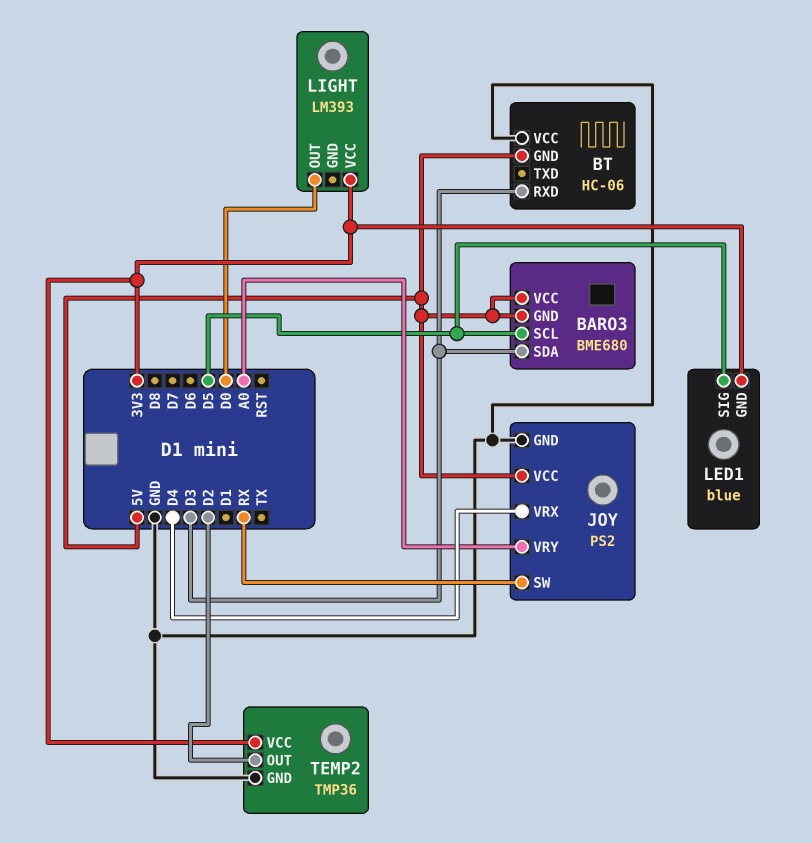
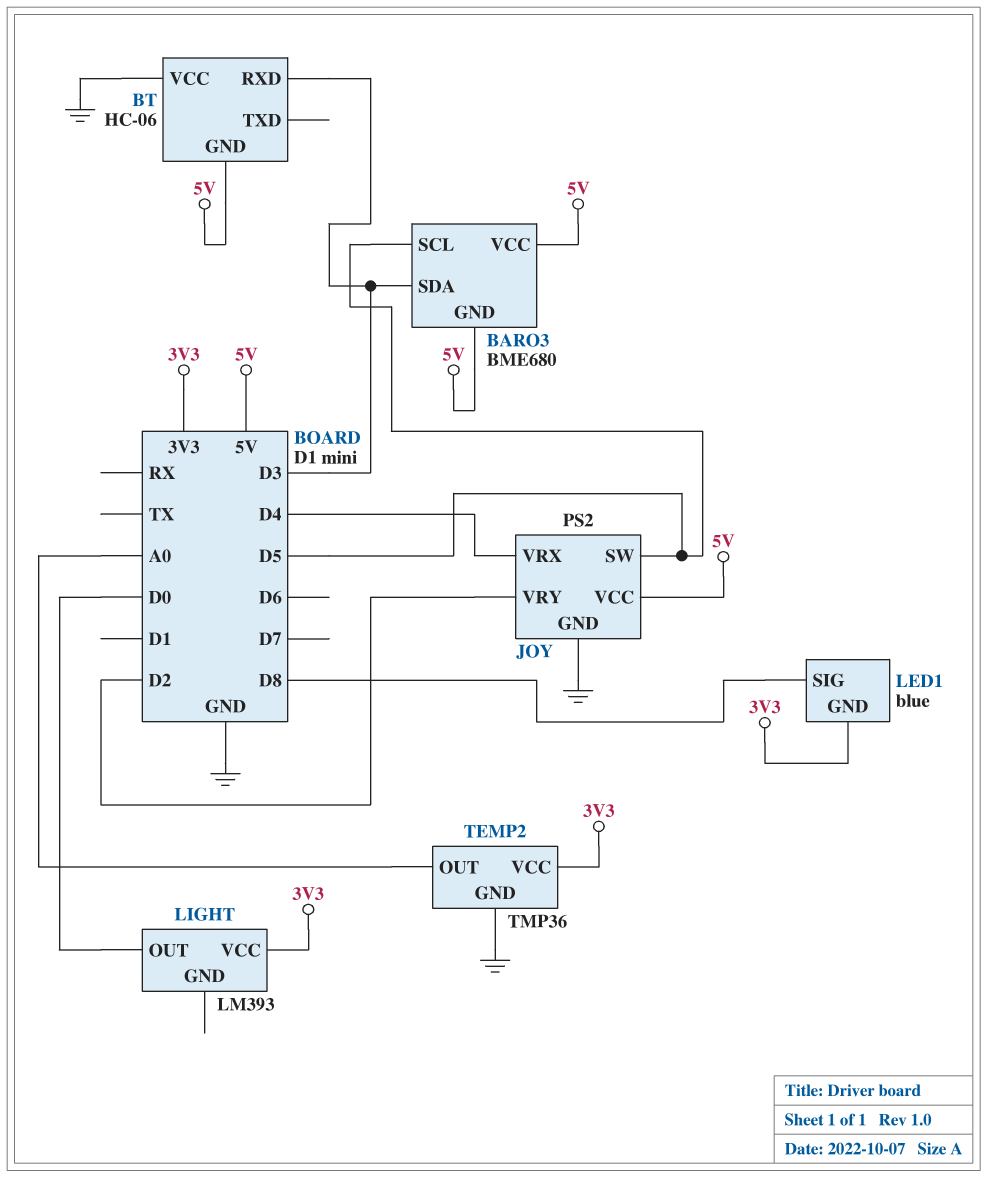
JOY pin SW: RX -> D5
JOY pin VRY: A0 -> D2
LED1 pin SIG: D5 -> D8
TEMP2 pin OUT: D2 -> A0

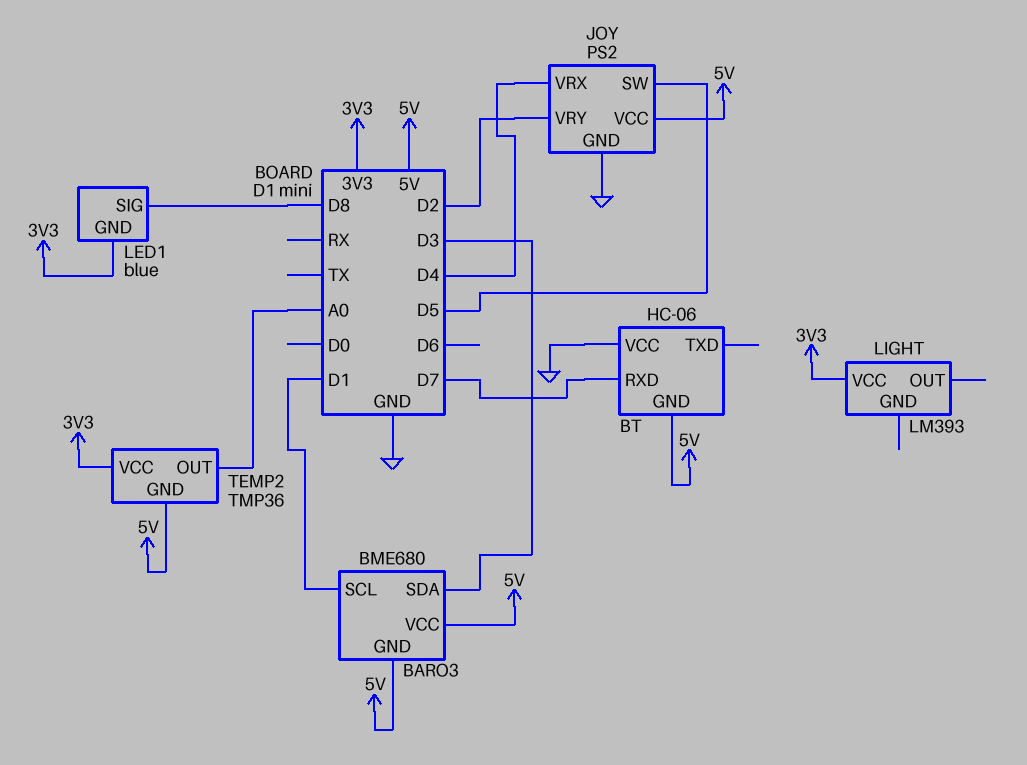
BARO3 pin SCL: D5 -> D1
BT pin RXD: D3 -> D7
LIGHT pin OUT: D0 -> none
TEMP2 pin GND: GND -> 5V

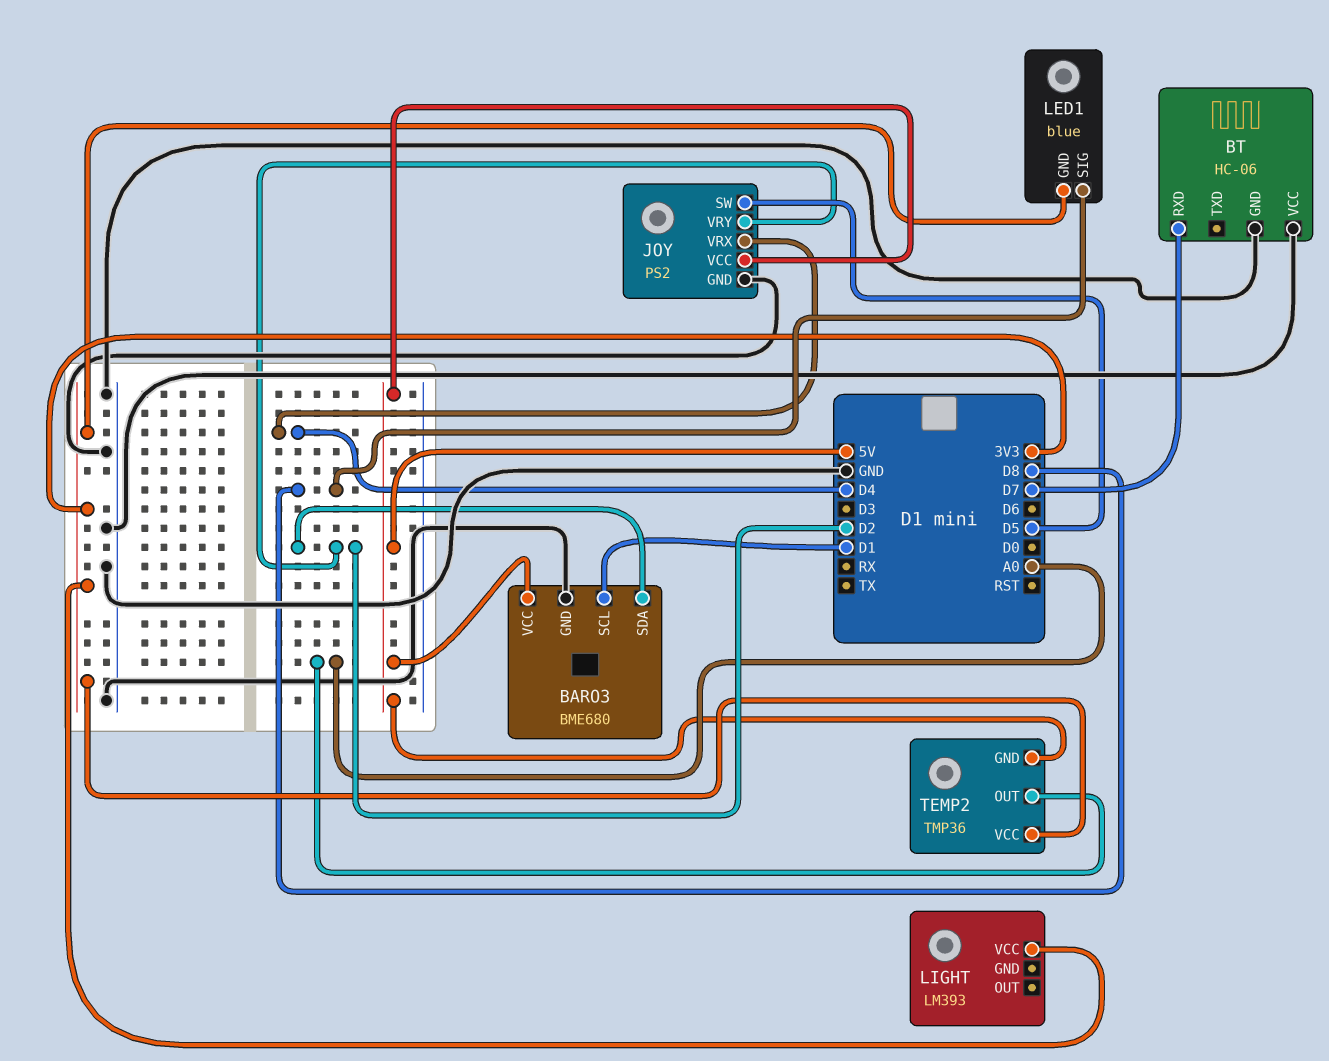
BARO3 pin GND: 5V -> GND
BARO3 pin SDA: D3 -> D2
BT pin GND: 5V -> GND

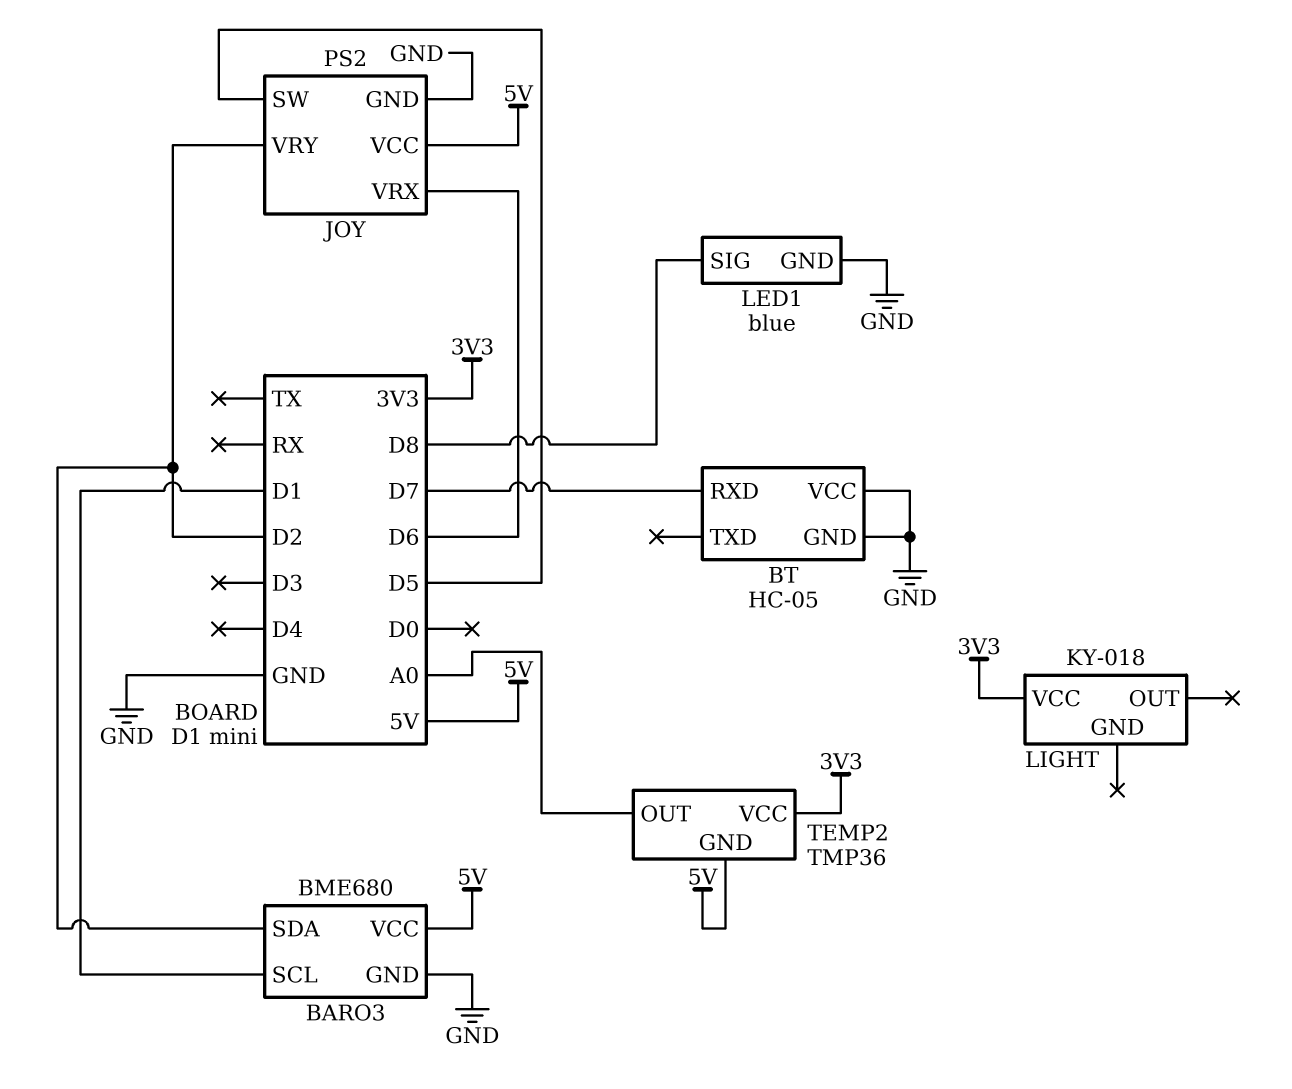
BT: HC-06 -> HC-05
JOY pin VRX: D4 -> D6
LED1 pin GND: 3V3 -> GND
LIGHT: LM393 -> KY-018

